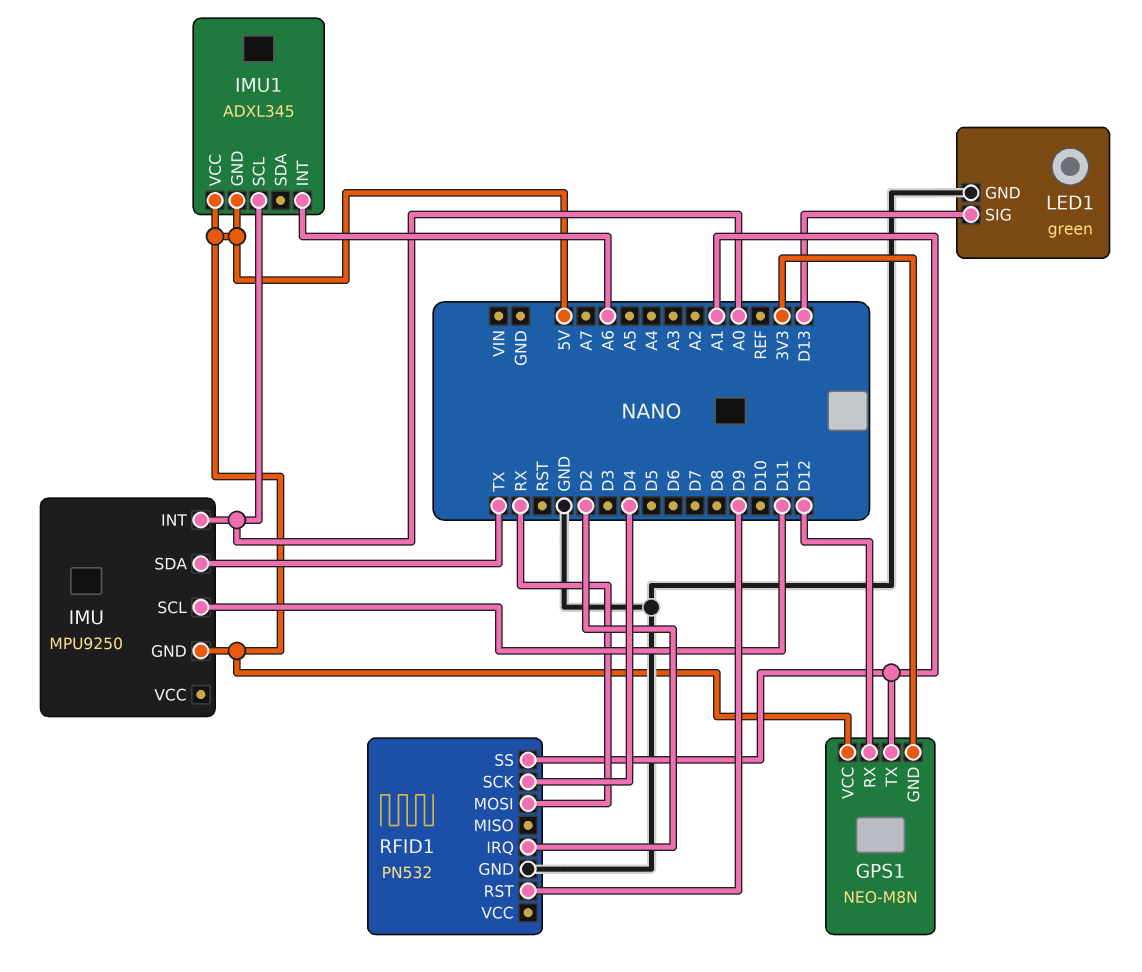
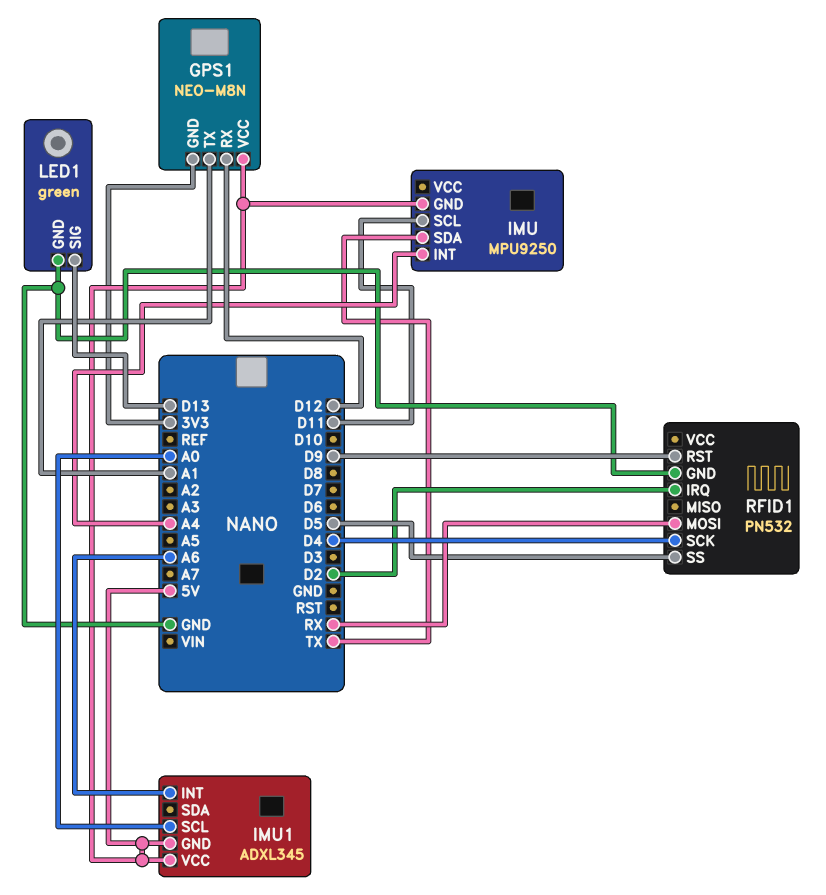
IMU pin INT: A0 -> A4
RFID1 pin SS: A1 -> D5

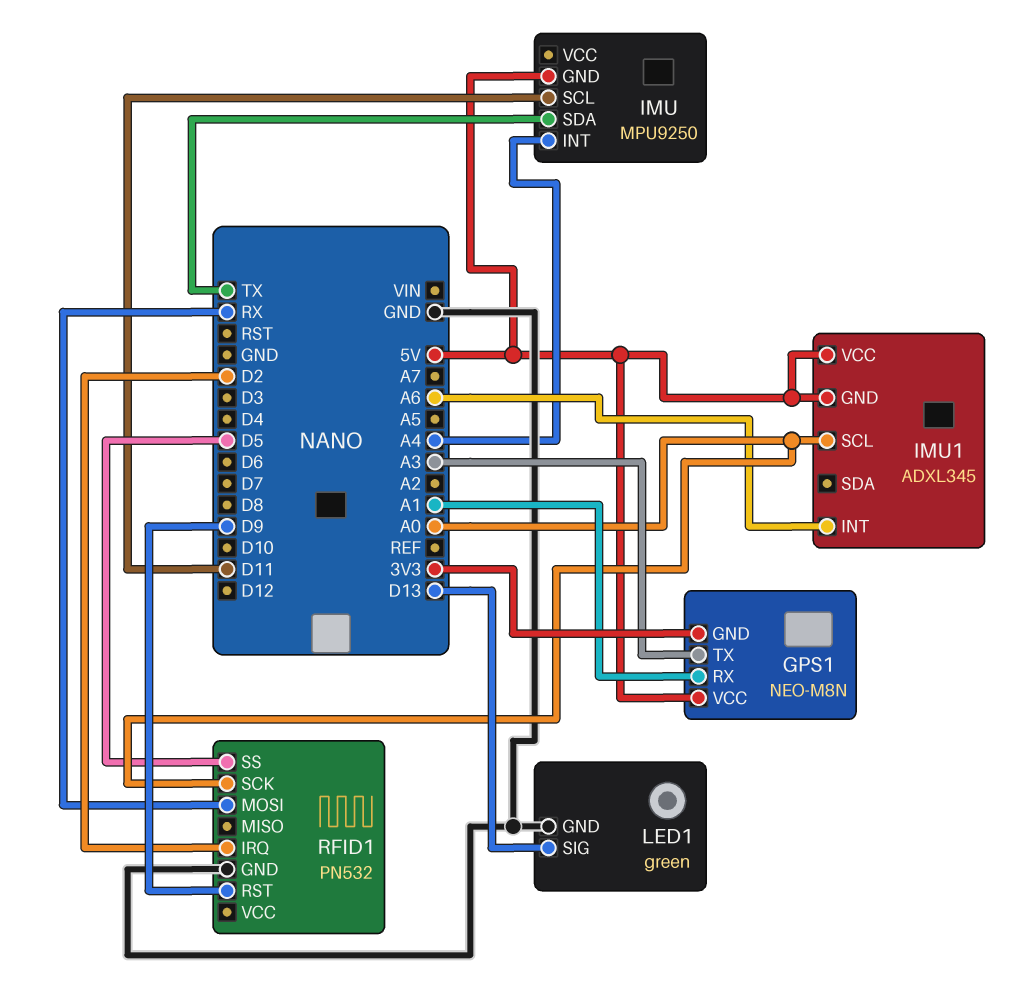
GPS1 pin RX: D12 -> A1
GPS1 pin TX: A1 -> A3
RFID1 pin SCK: D4 -> A0

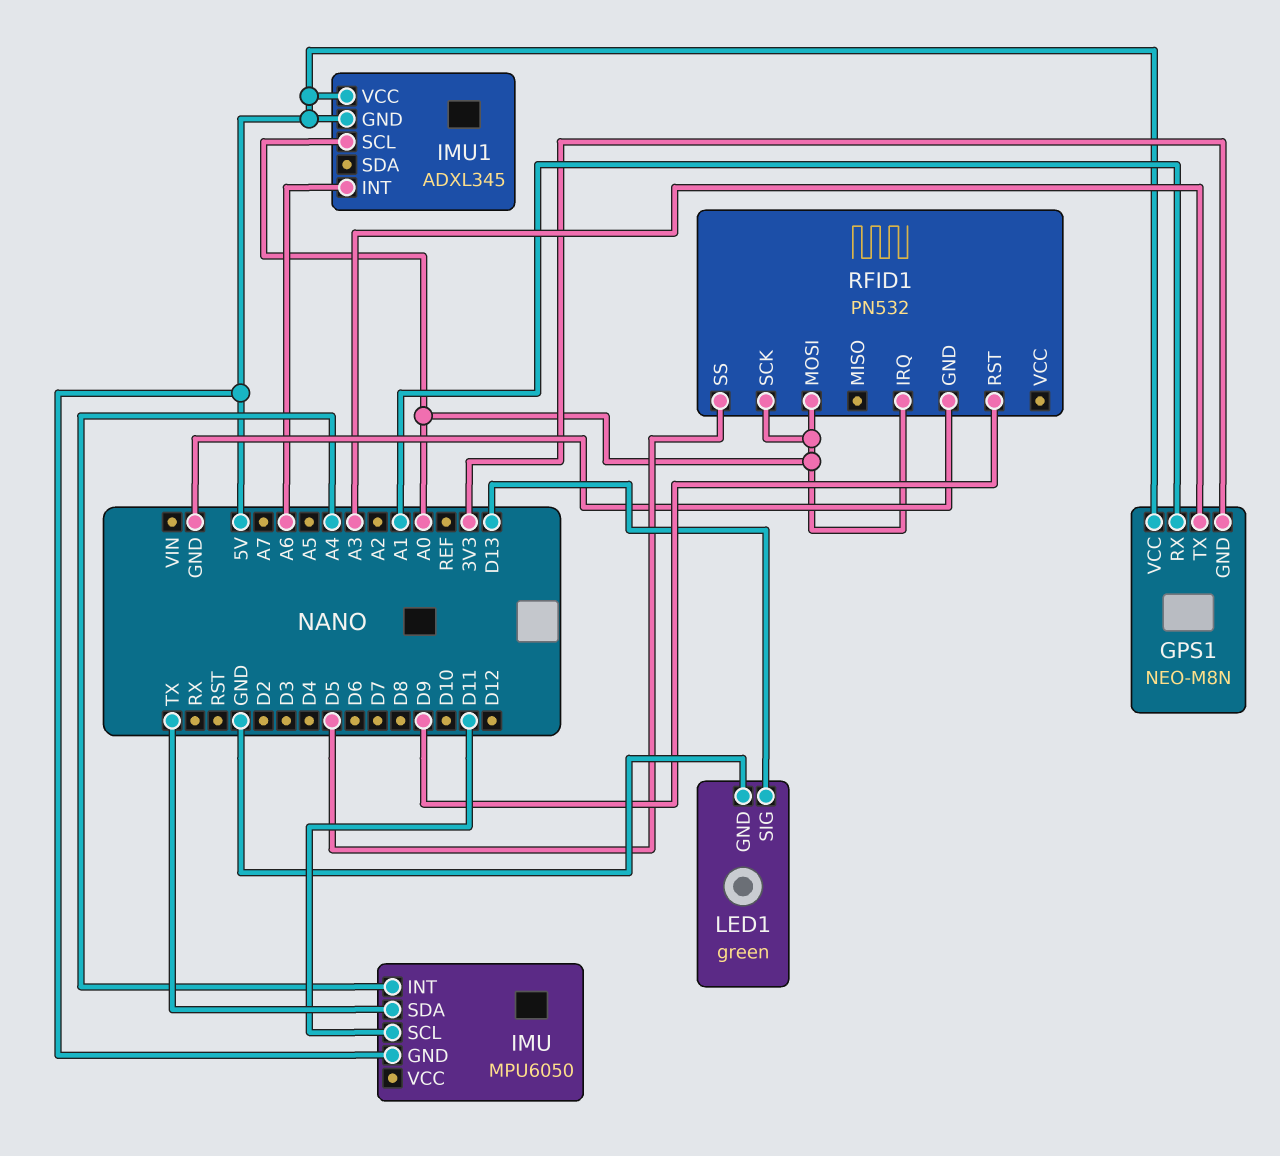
IMU: MPU9250 -> MPU6050
RFID1 pin IRQ: D2 -> A0
RFID1 pin MOSI: RX -> A0

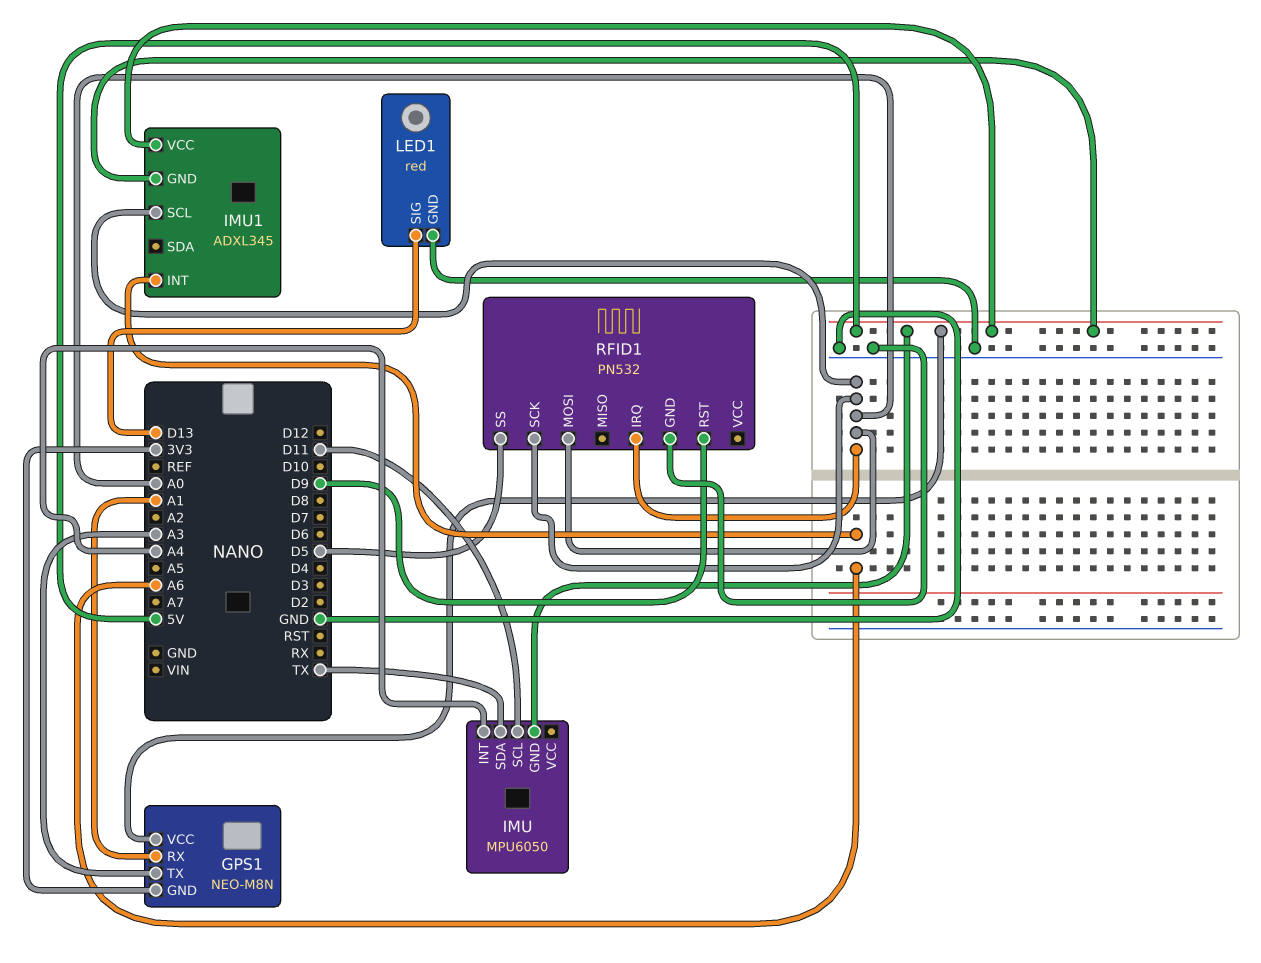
LED1: green -> red

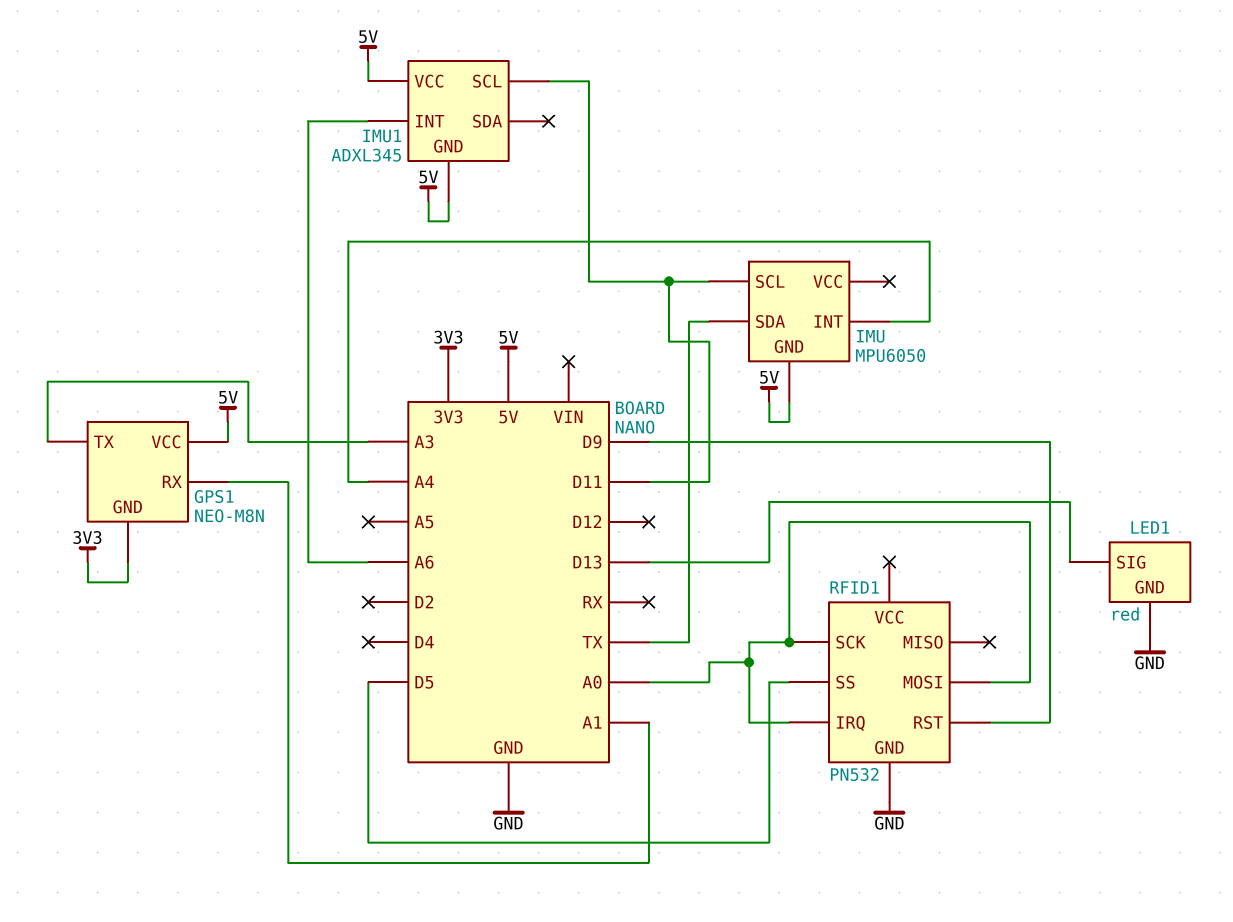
IMU1 pin SCL: A0 -> D11

